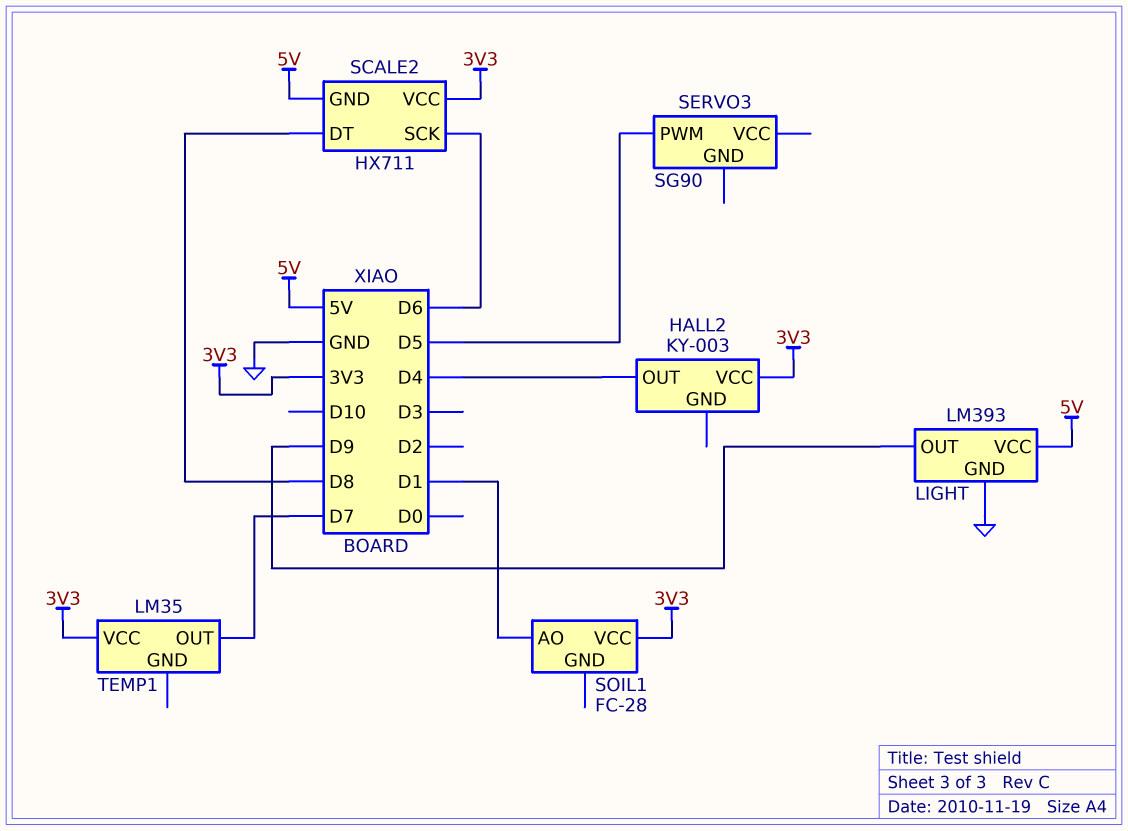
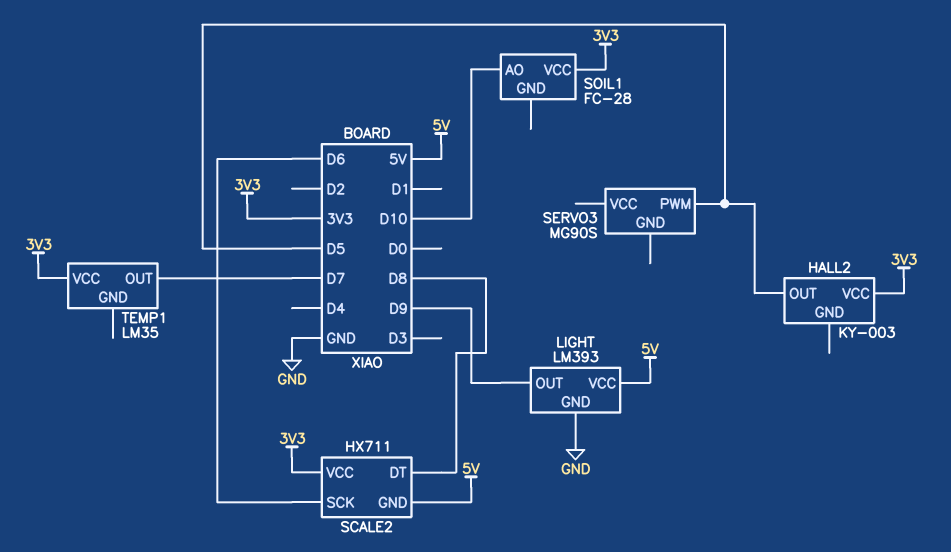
HALL2 pin OUT: D4 -> D5
SERVO3: SG90 -> MG90S
SOIL1 pin AO: D1 -> D10

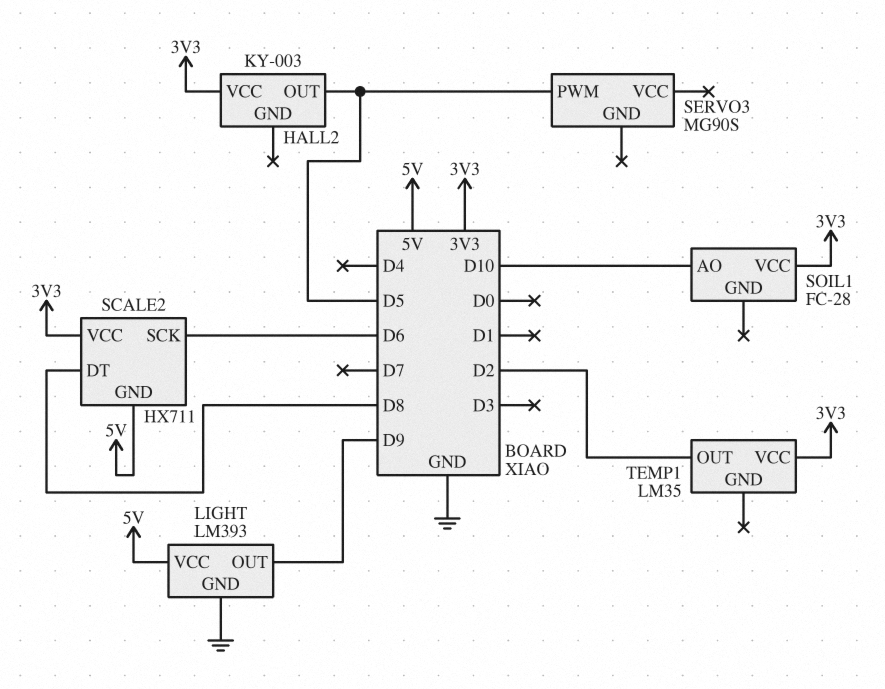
TEMP1 pin OUT: D7 -> D2

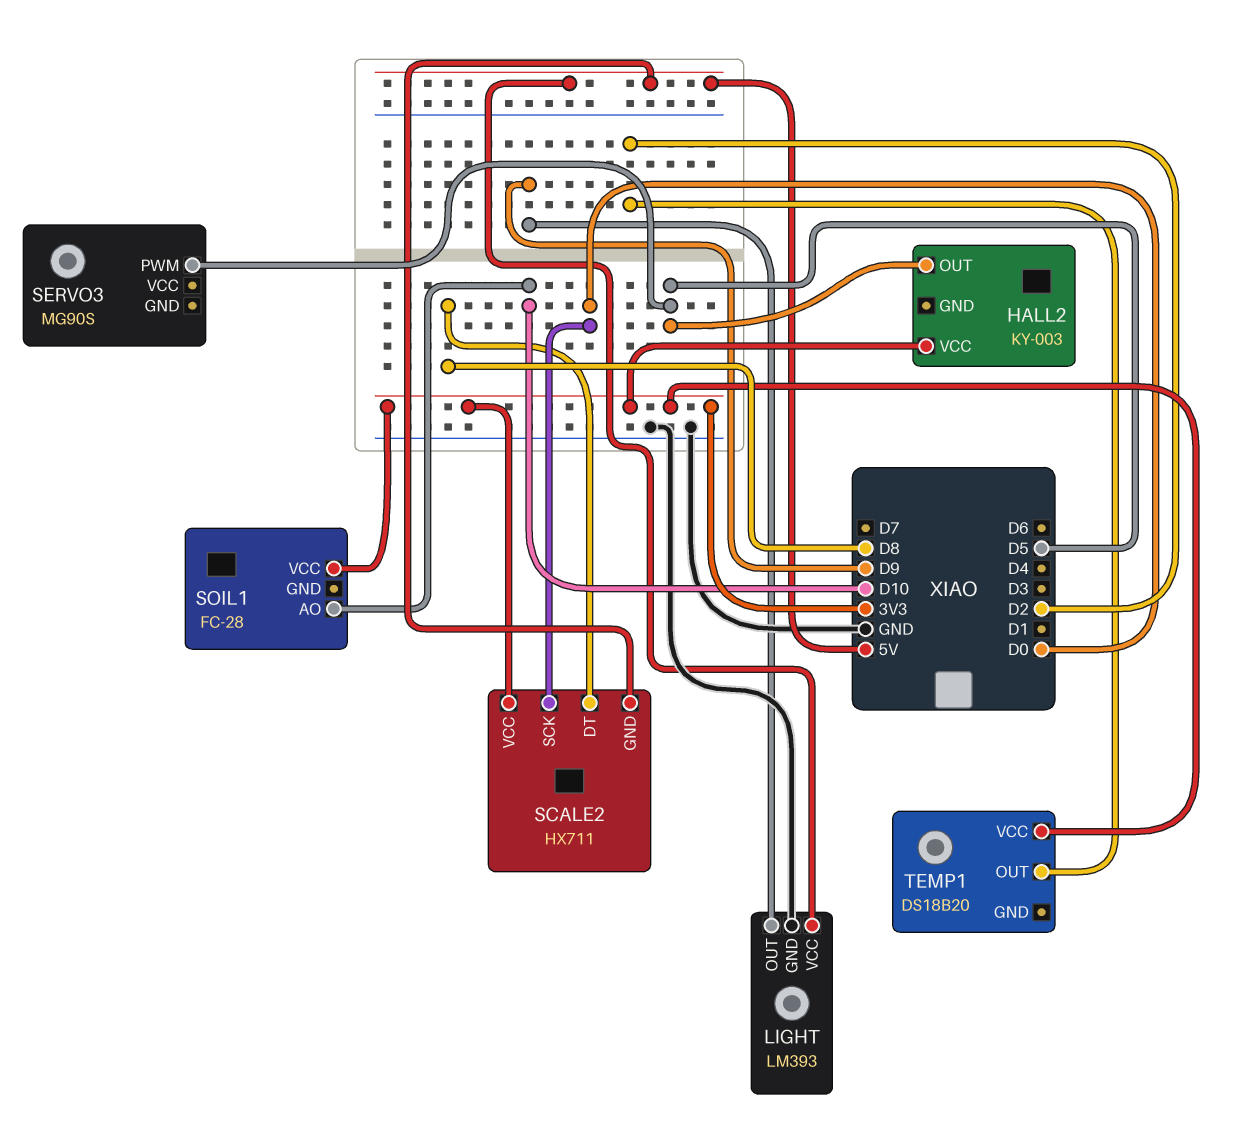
SCALE2 pin SCK: D6 -> D0
TEMP1: LM35 -> DS18B20

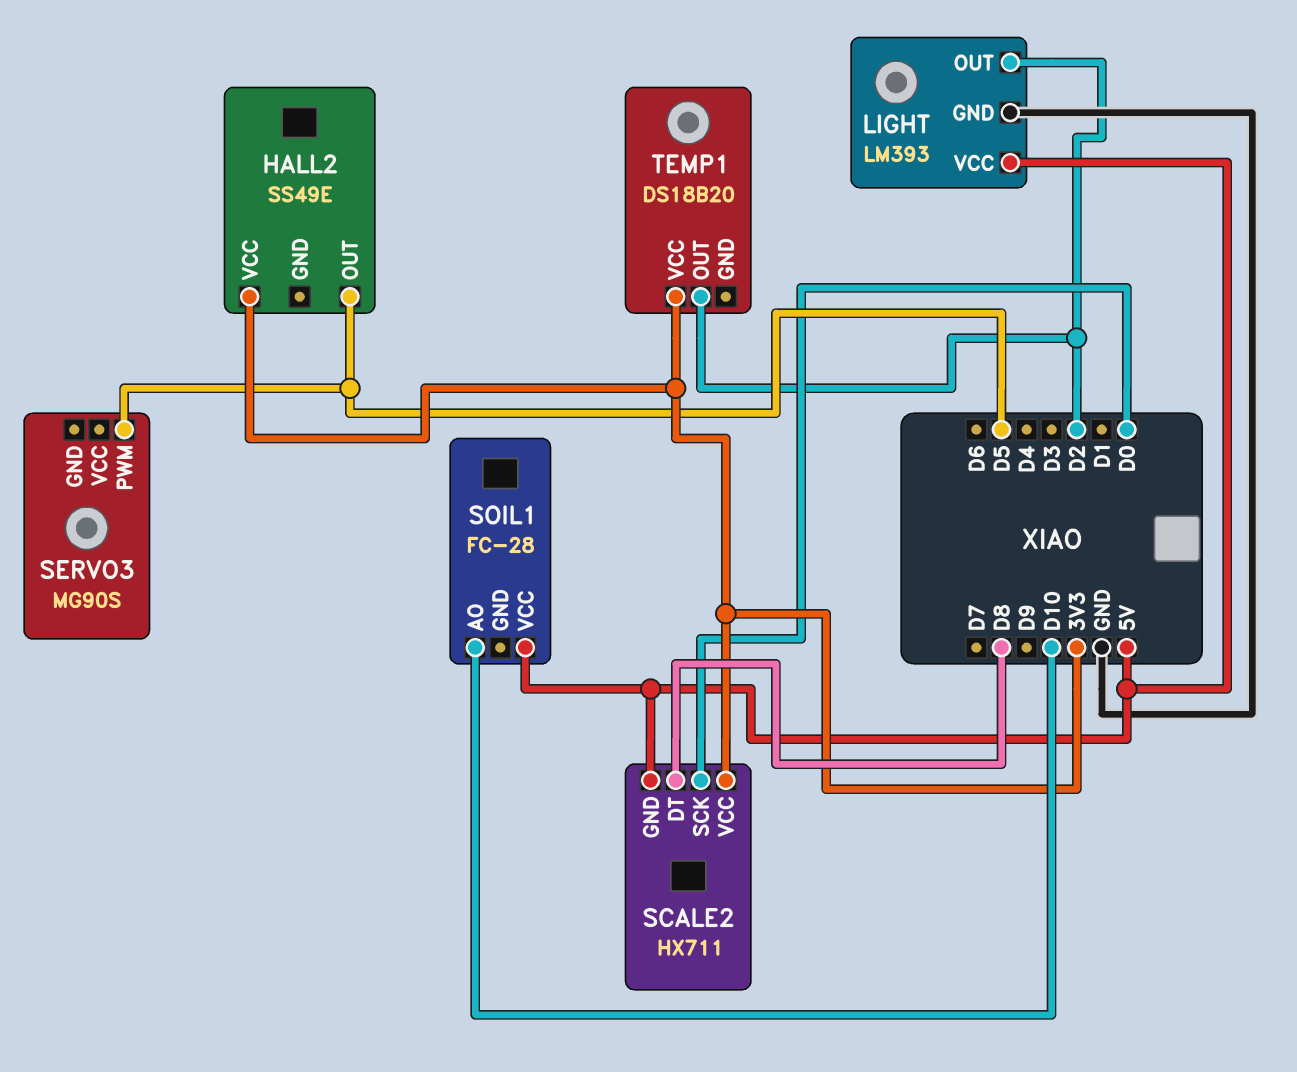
HALL2: KY-003 -> SS49E
LIGHT pin OUT: D9 -> D2
SOIL1 pin VCC: 3V3 -> 5V

